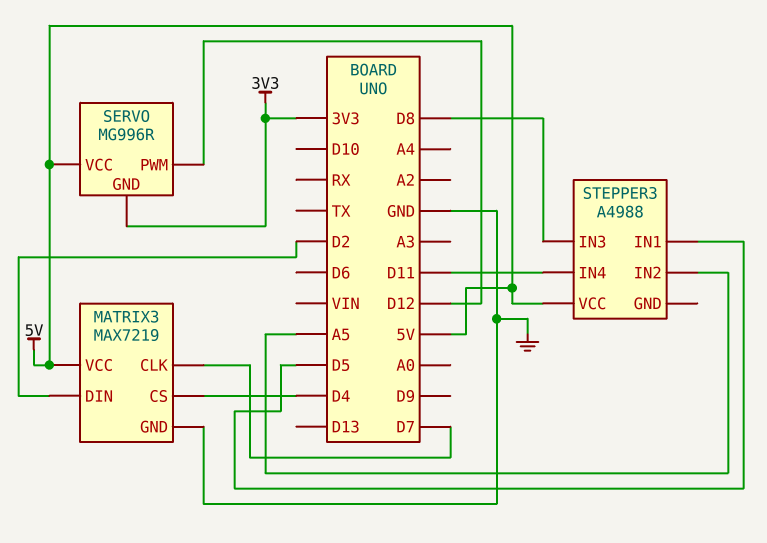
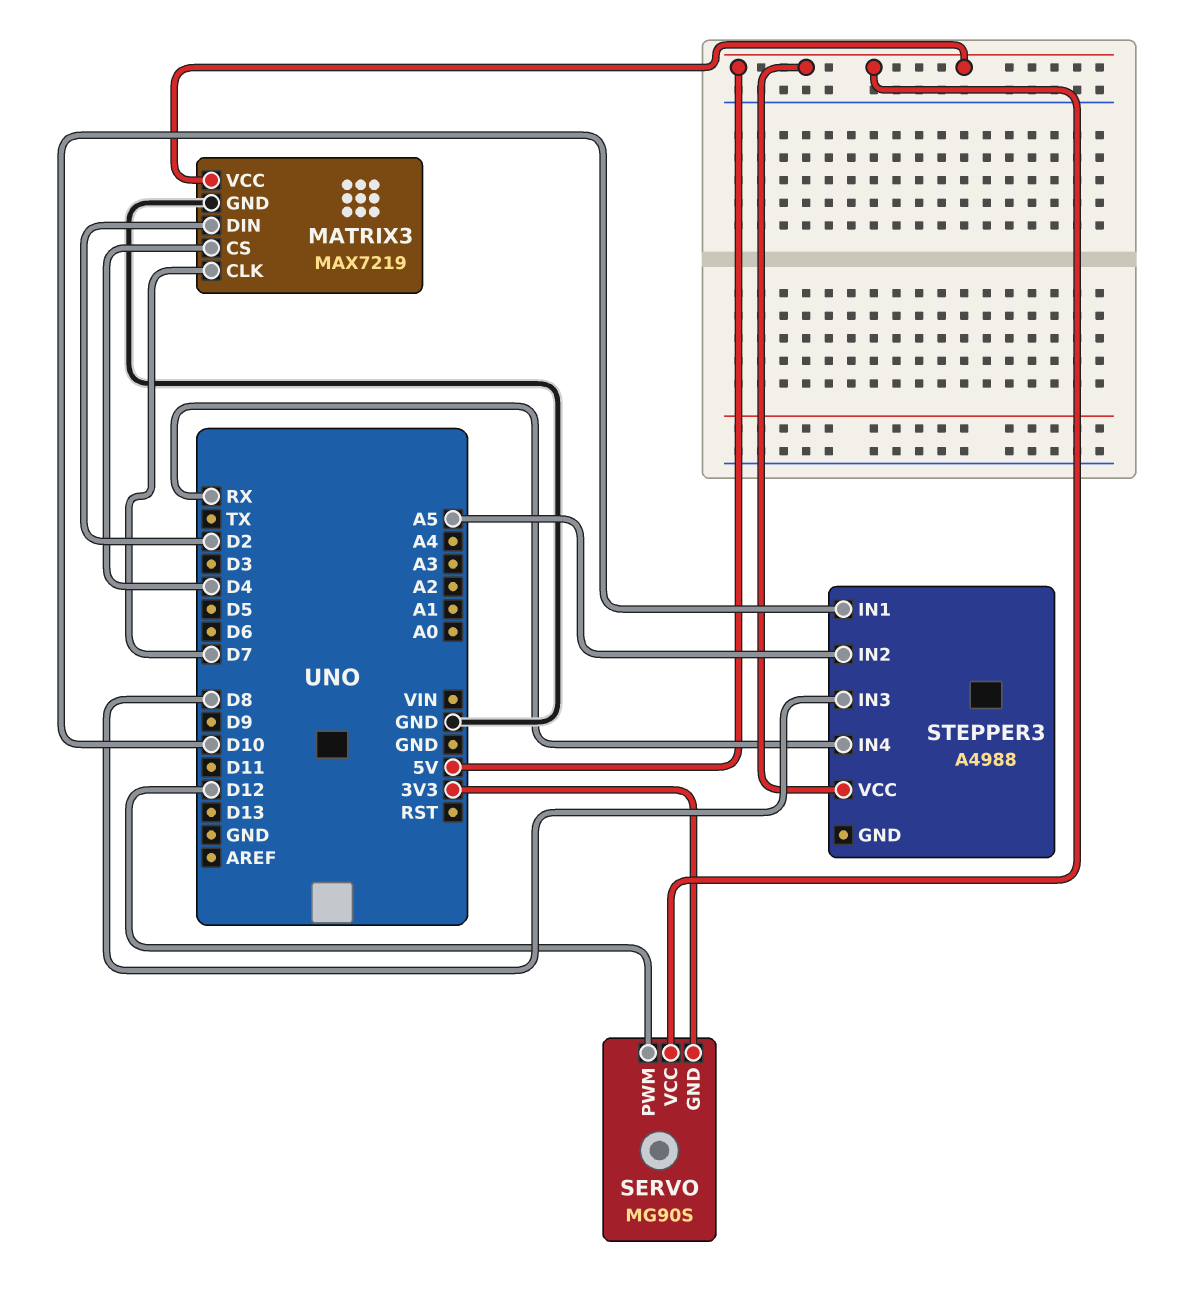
SERVO: MG996R -> MG90S
STEPPER3 pin IN1: D5 -> D10
STEPPER3 pin IN4: D11 -> RX

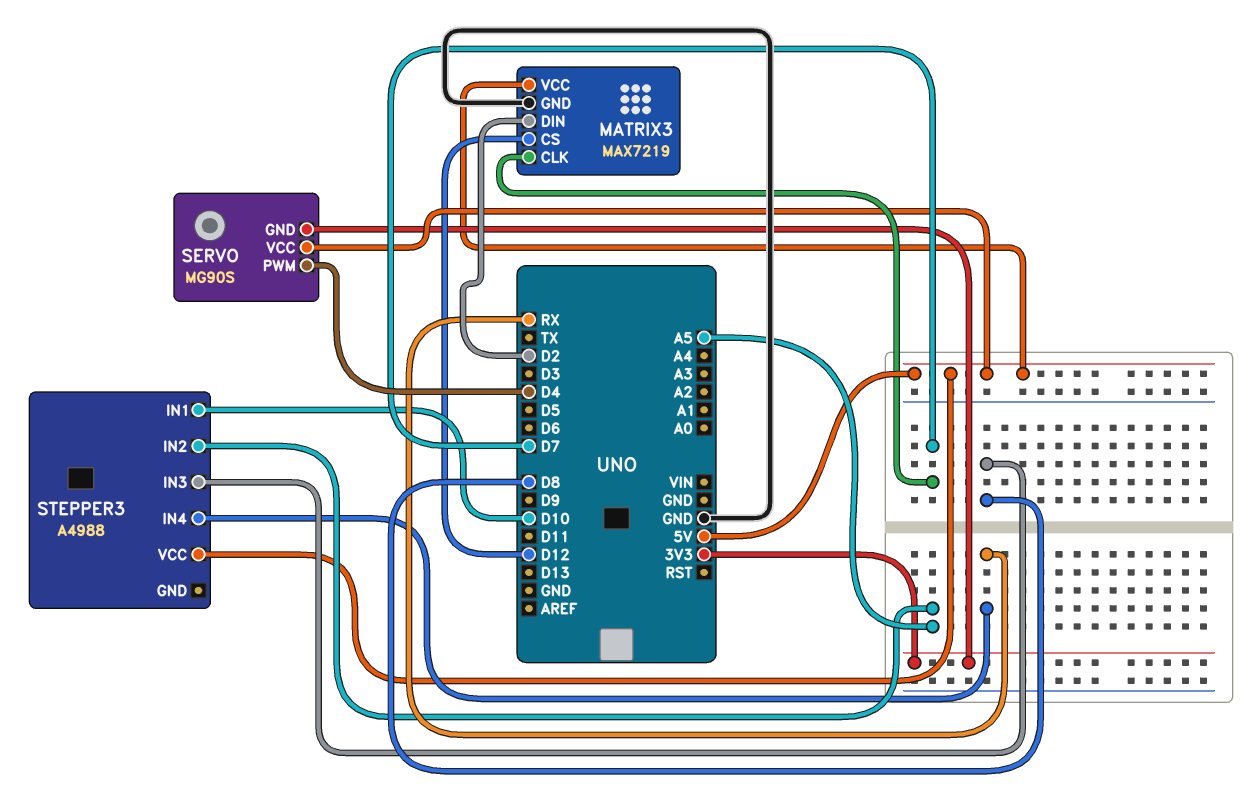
MATRIX3 pin CS: D4 -> D12
SERVO pin PWM: D12 -> D4

